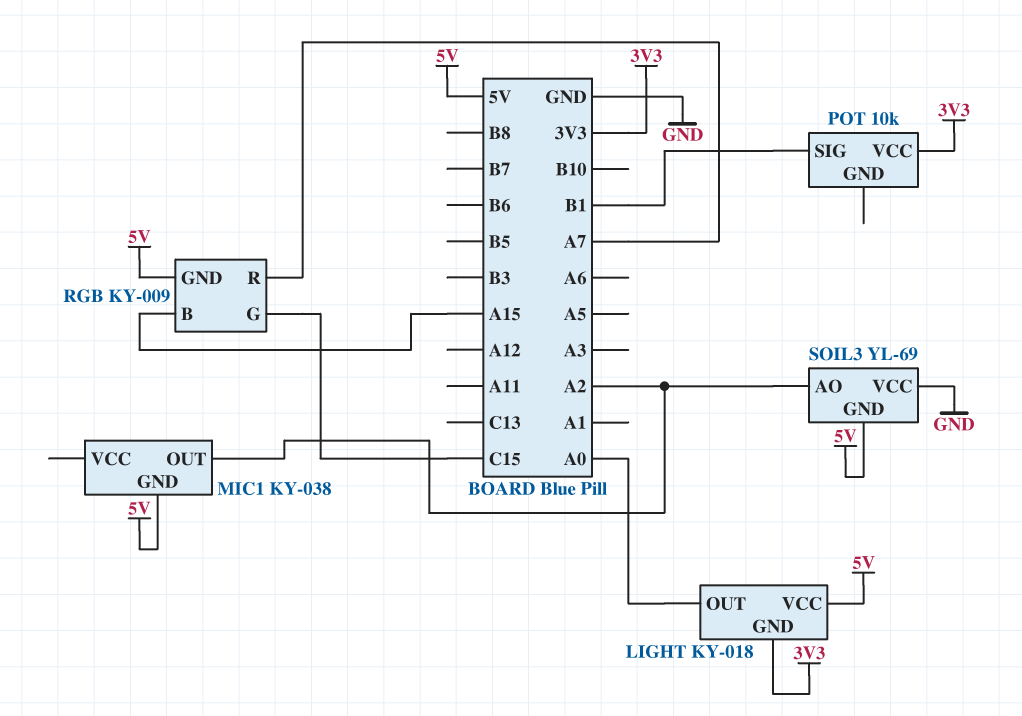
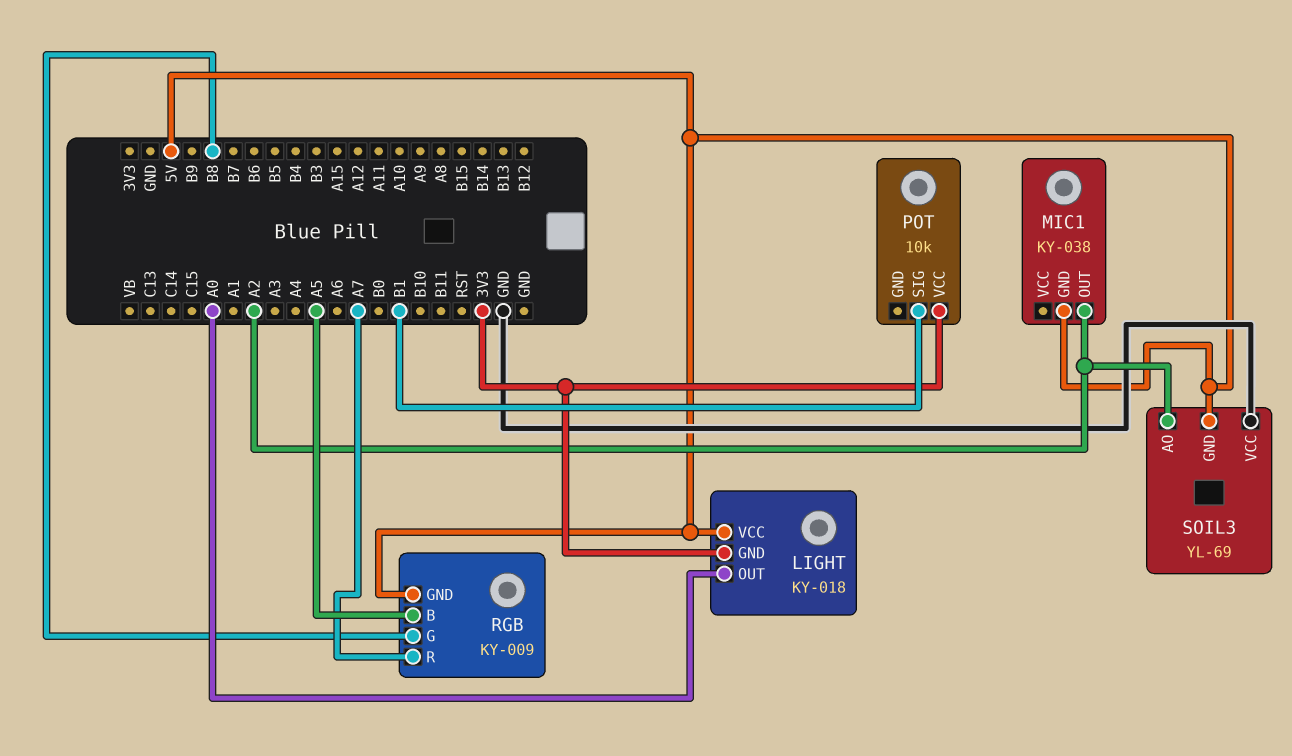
RGB pin B: A15 -> A5
RGB pin G: C15 -> B8

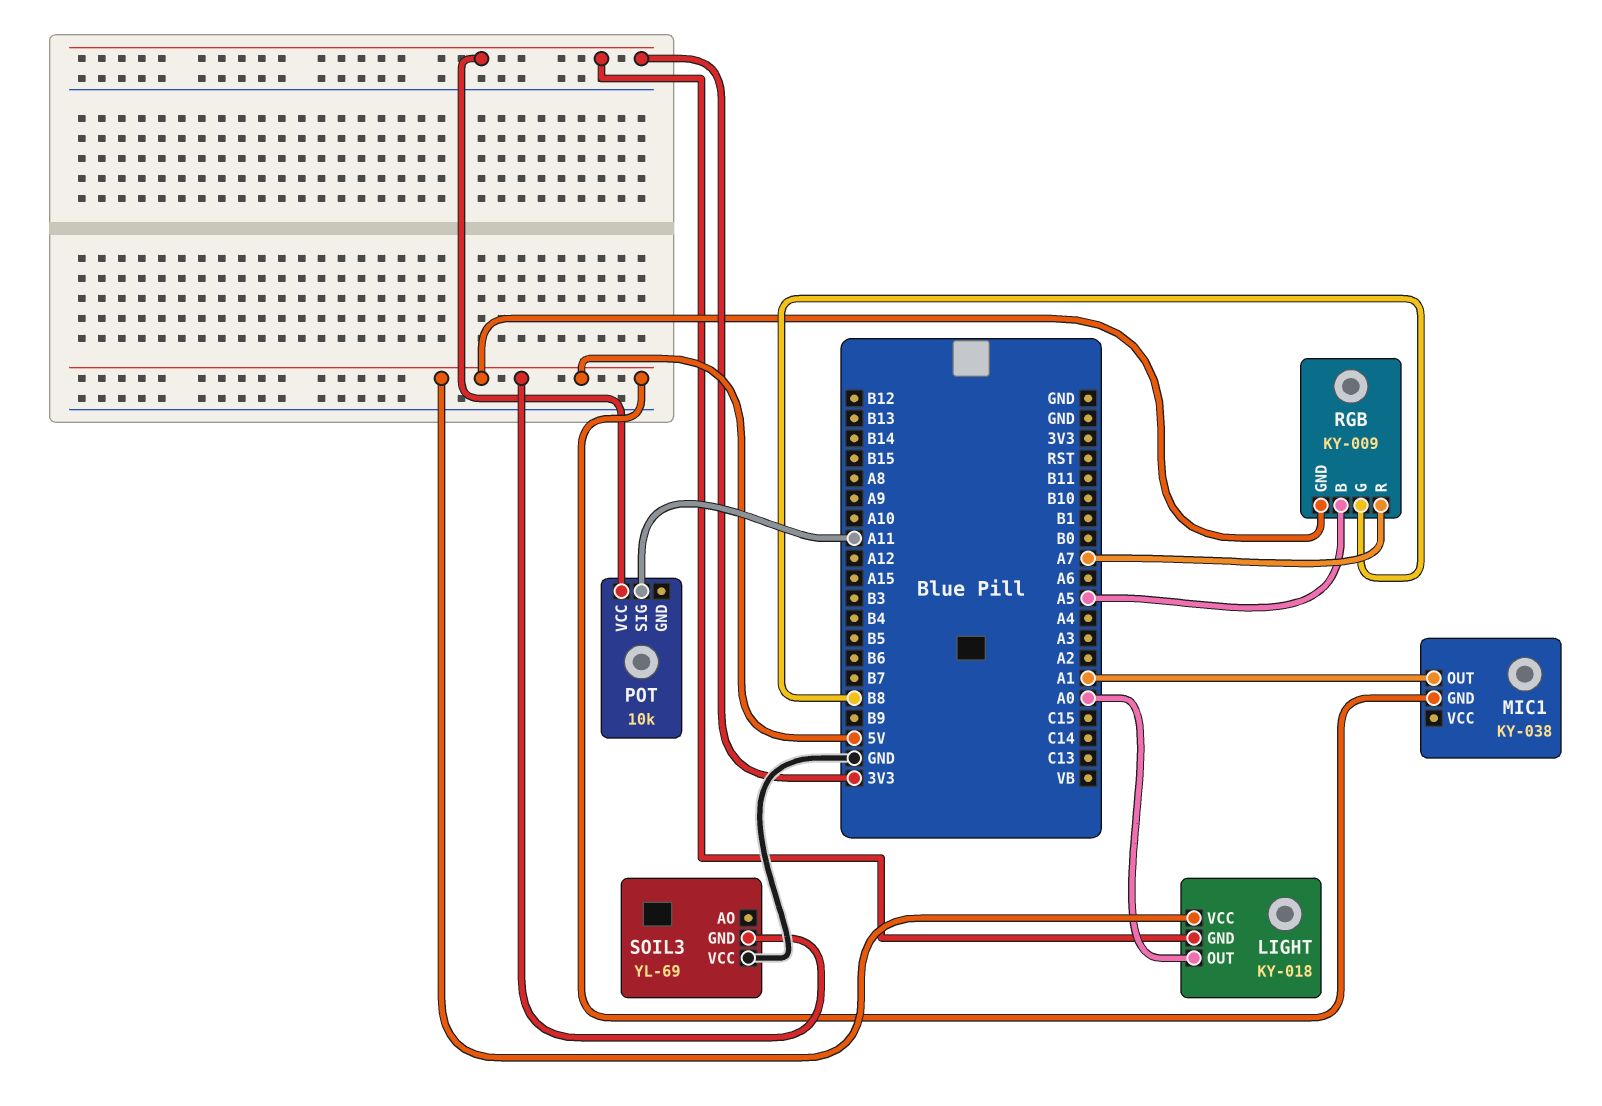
MIC1 pin OUT: A2 -> A1
POT pin SIG: B1 -> A11
SOIL3 pin AO: A2 -> none

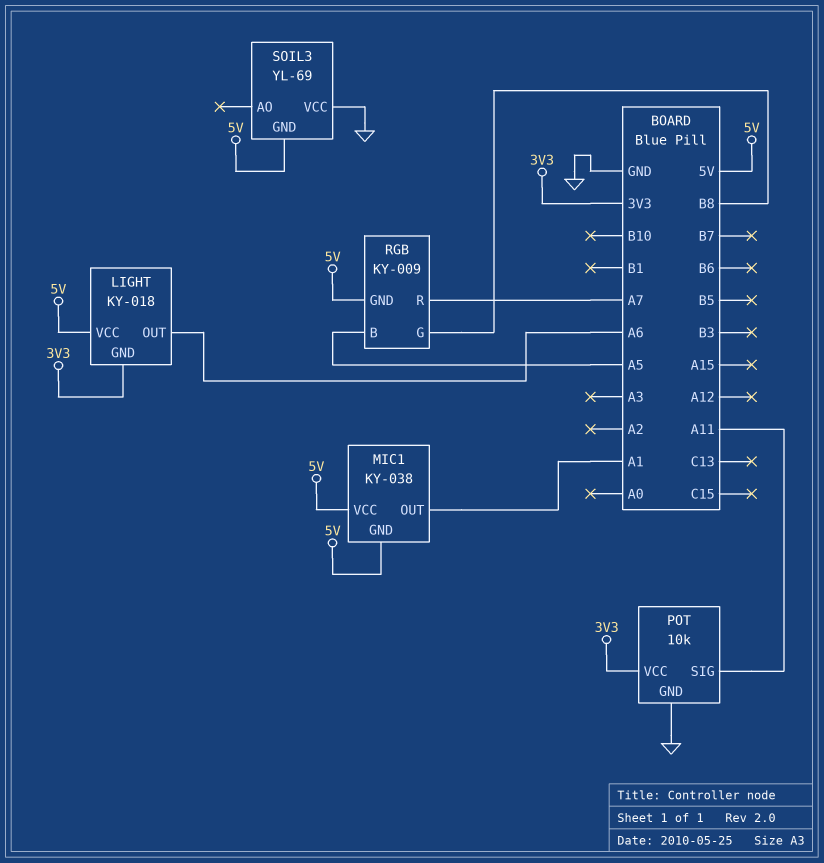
LIGHT pin OUT: A0 -> A6
MIC1 pin VCC: none -> 5V
POT pin GND: none -> GND

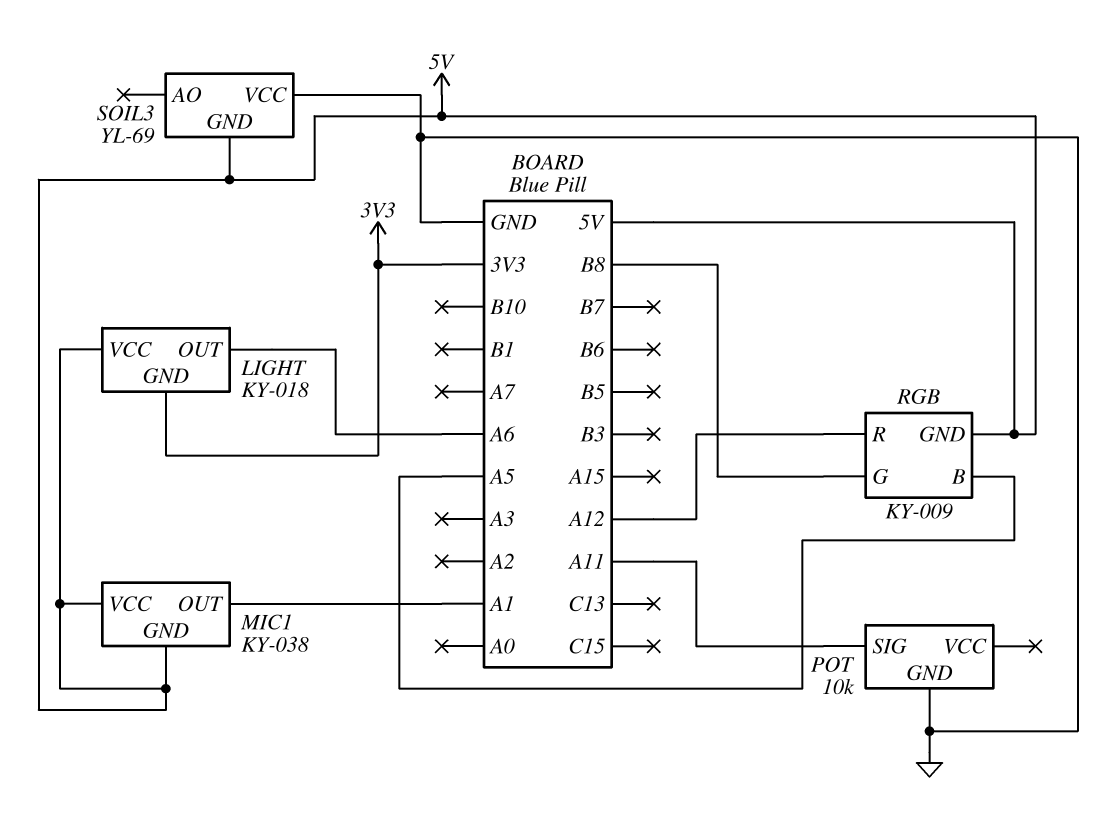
POT pin VCC: 3V3 -> none
RGB pin R: A7 -> A12

